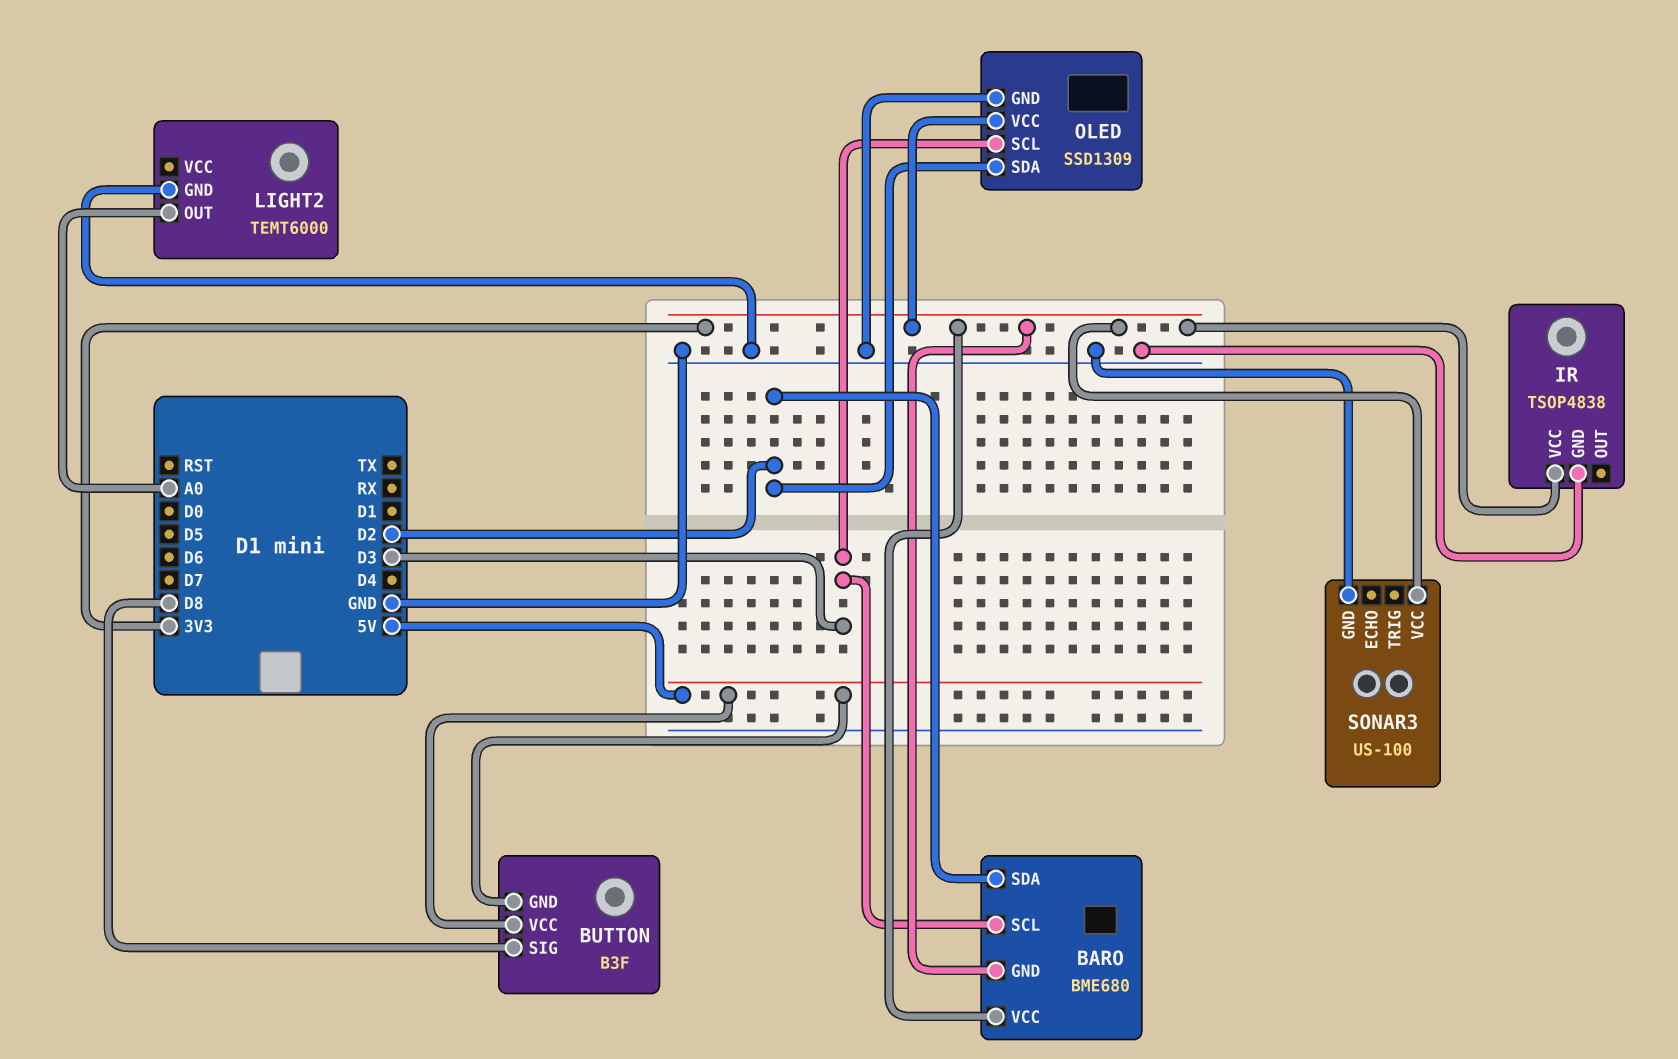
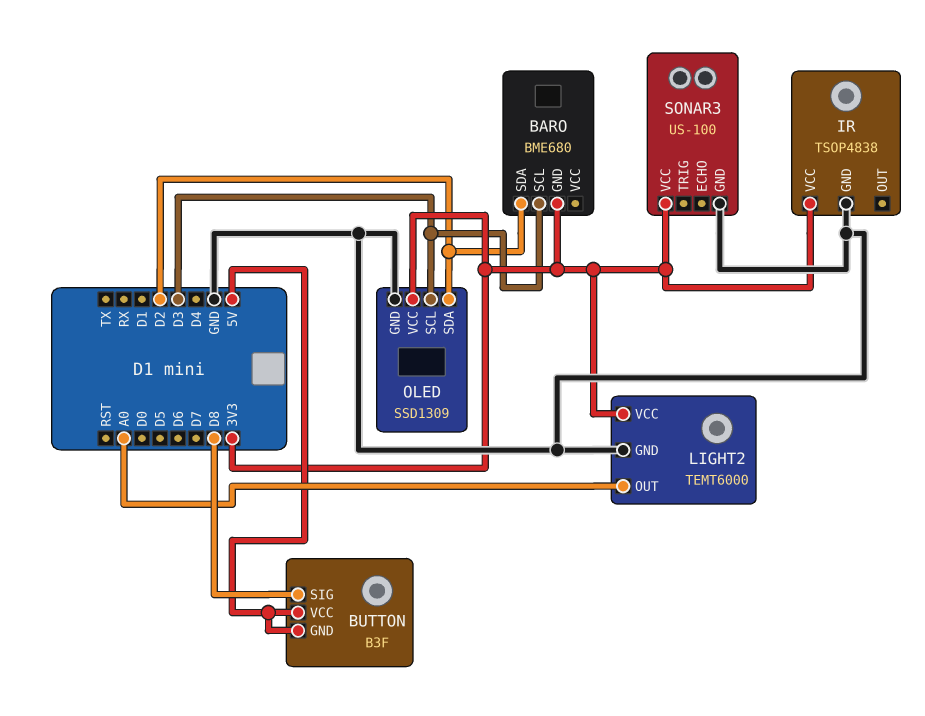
BARO pin VCC: 3V3 -> none
LIGHT2 pin VCC: none -> 3V3

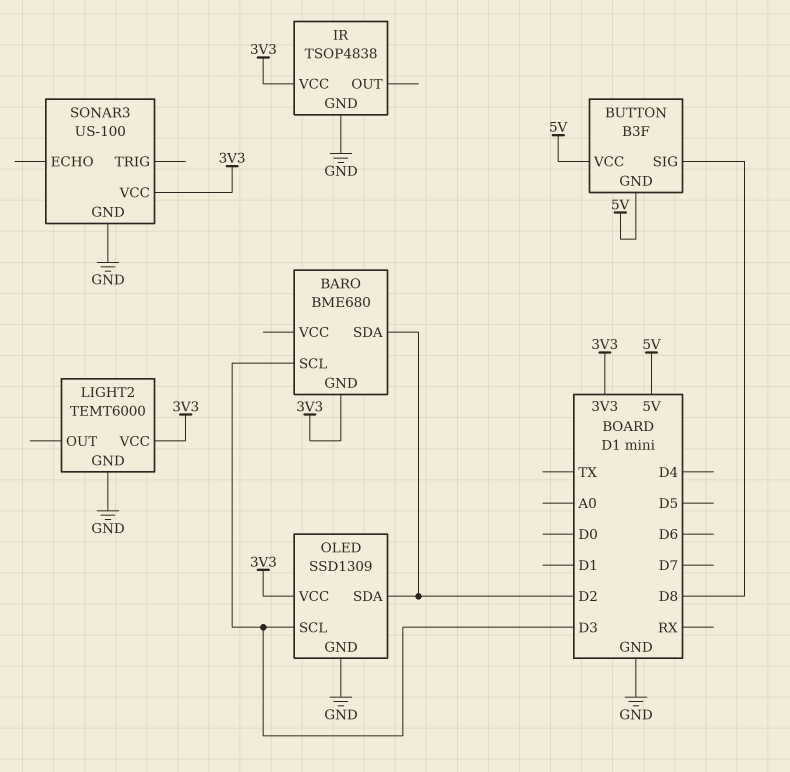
LIGHT2 pin OUT: A0 -> none

